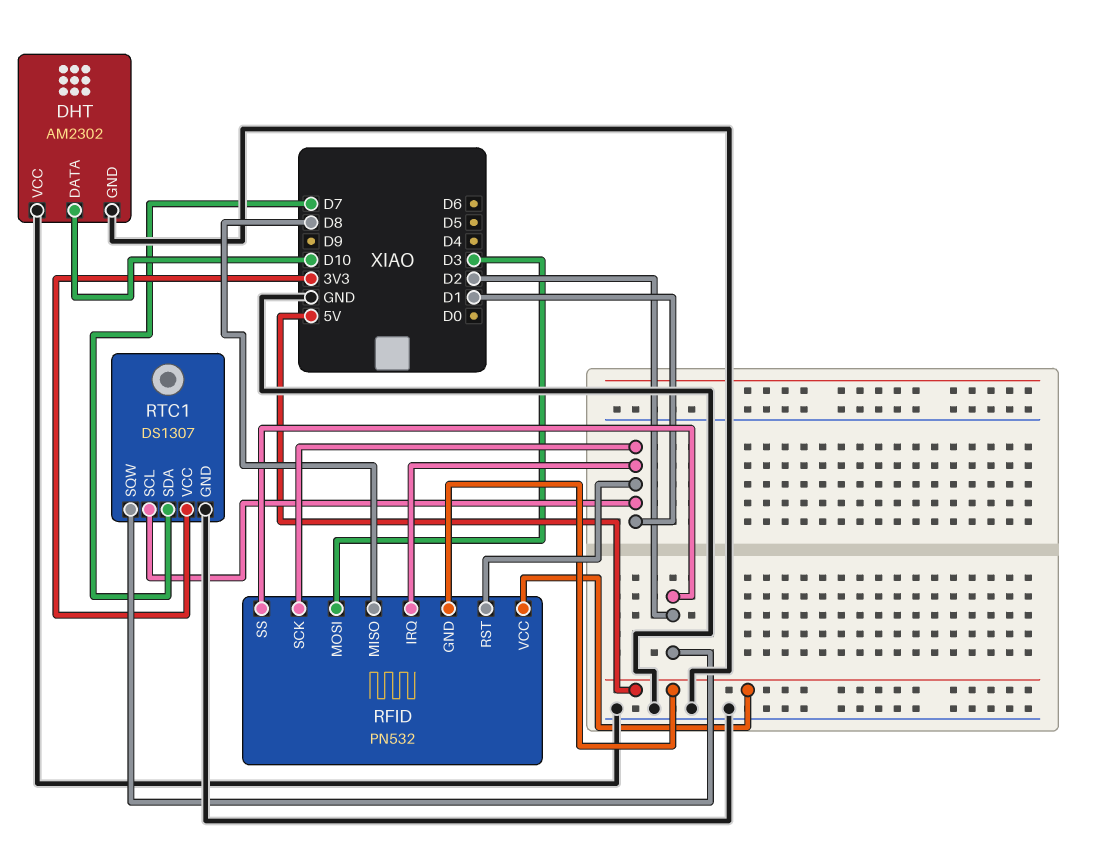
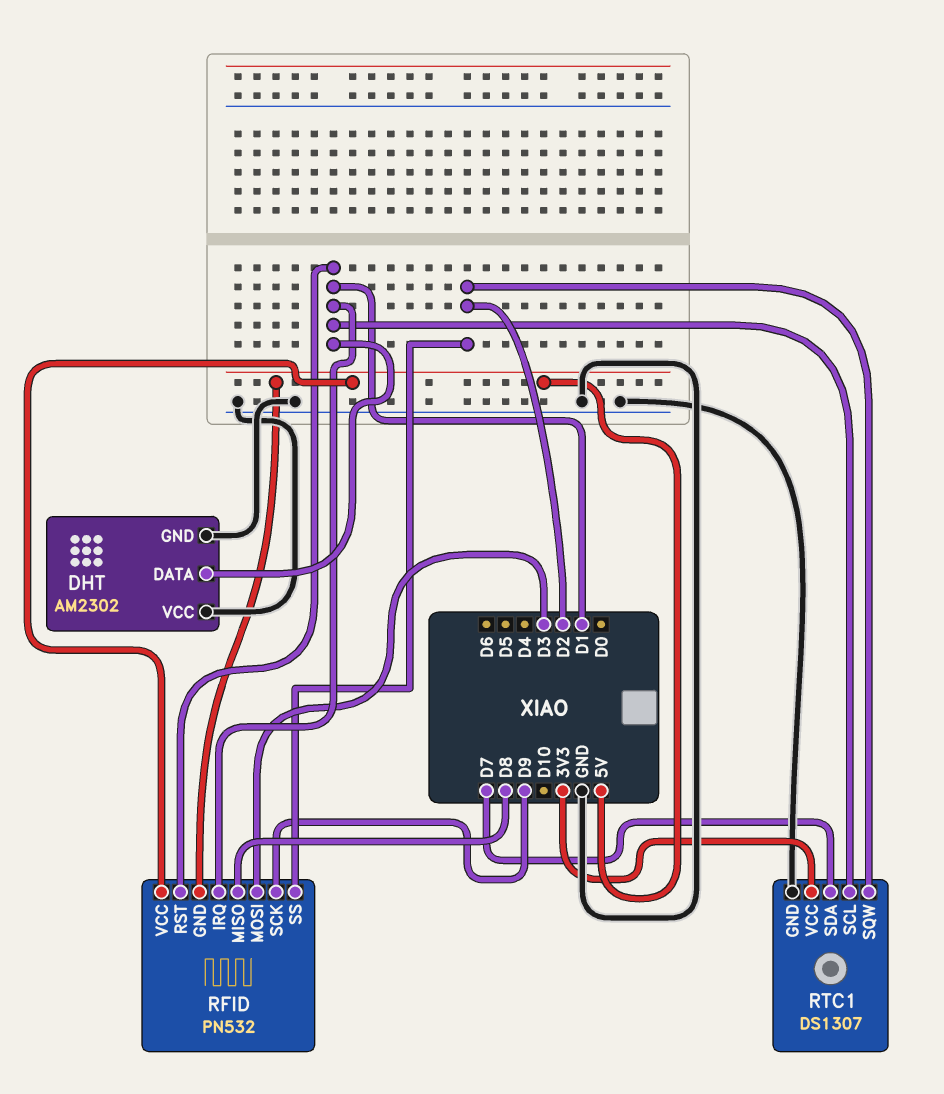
DHT pin DATA: D10 -> D1
RFID pin SCK: D1 -> D9

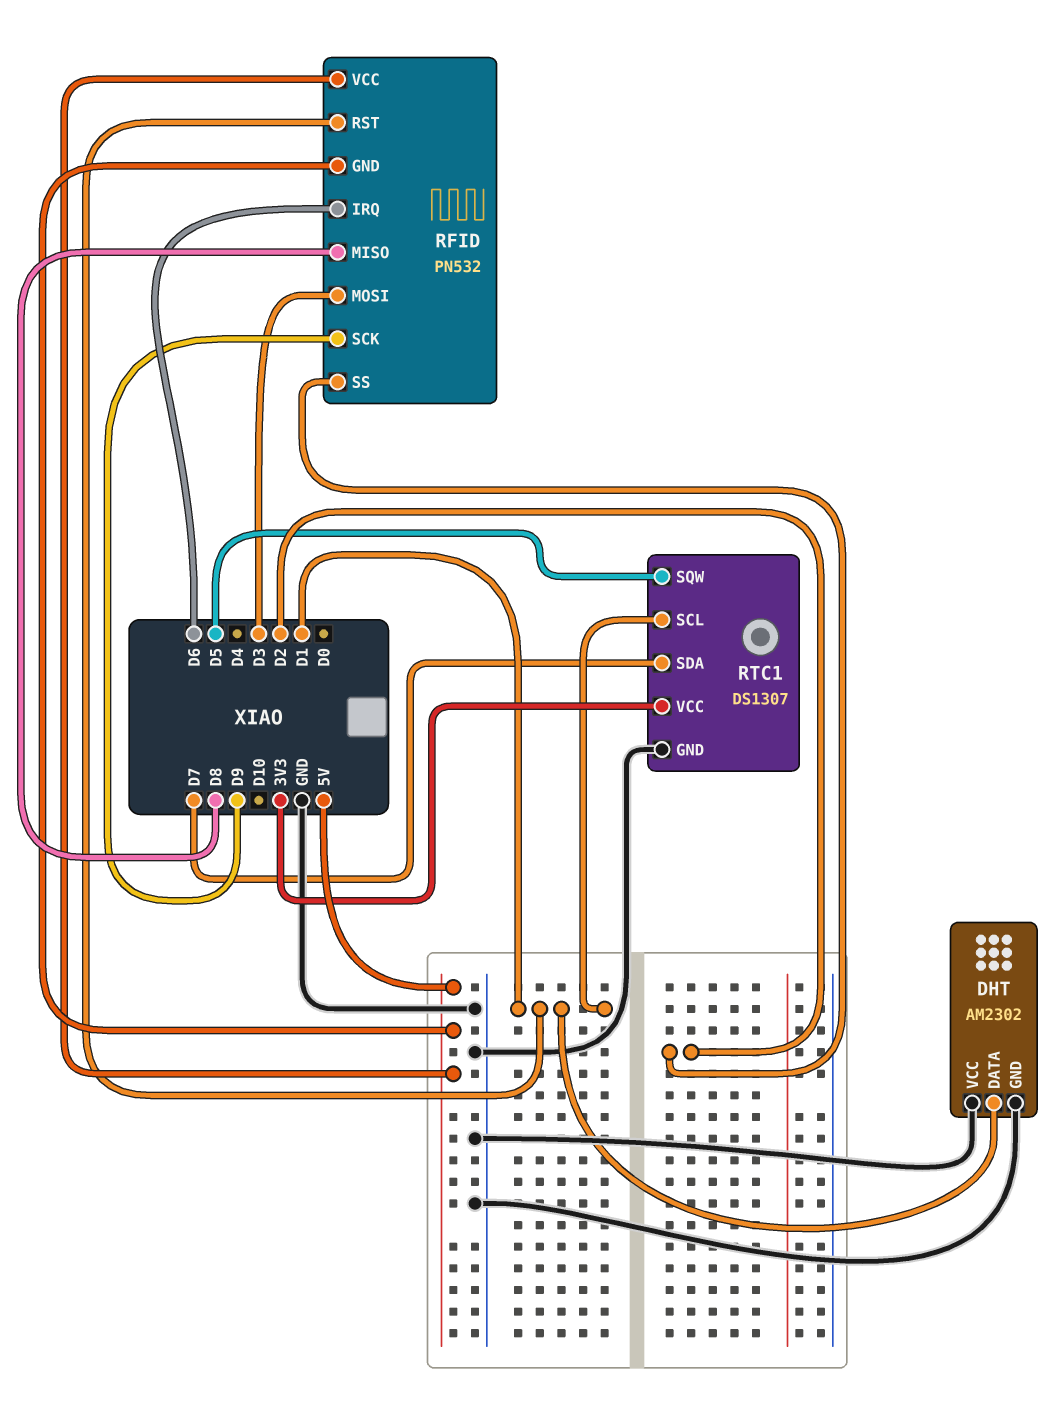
RFID pin IRQ: D1 -> D6
RTC1 pin SQW: D2 -> D5

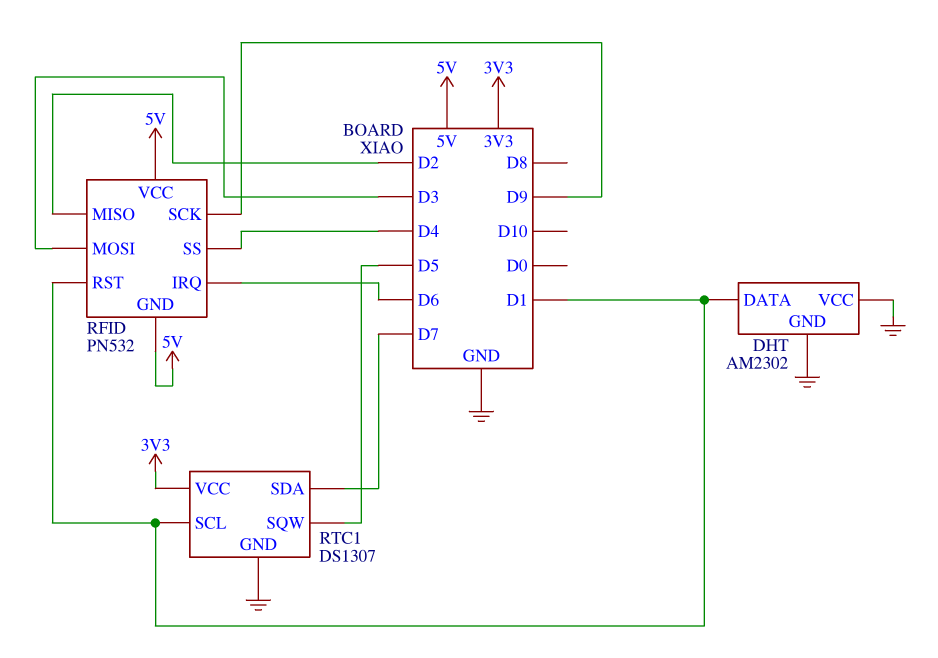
RFID pin MISO: D8 -> D2
RFID pin SS: D2 -> D4

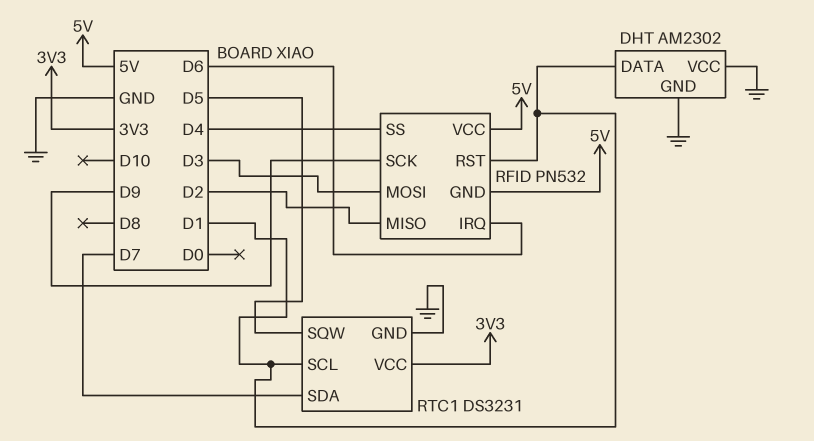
RTC1: DS1307 -> DS3231

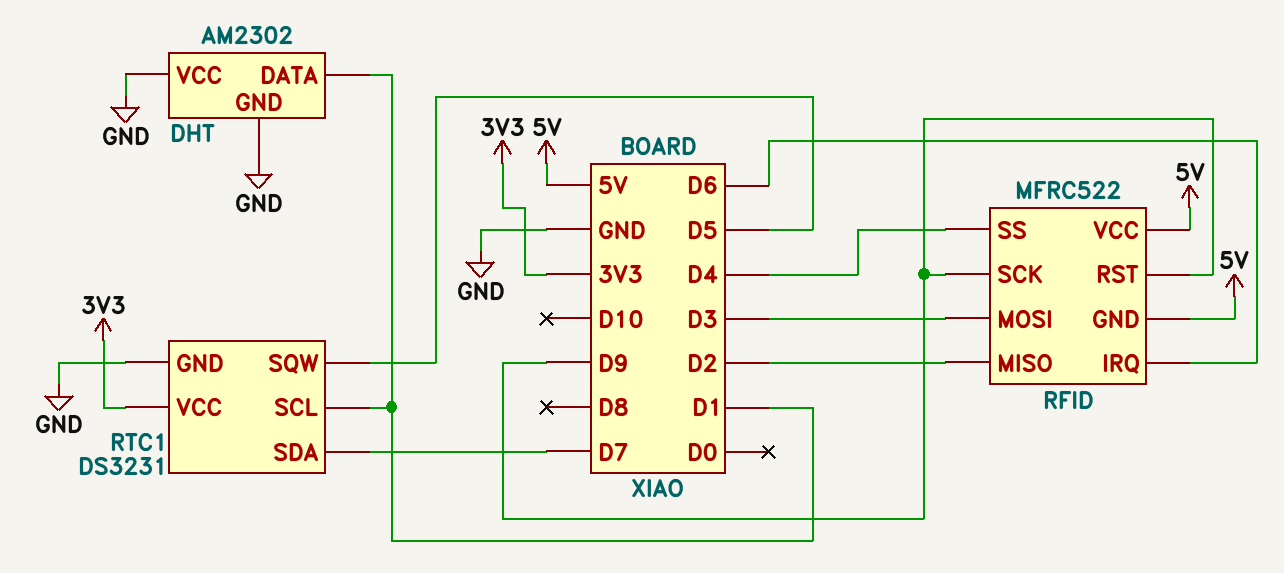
RFID: PN532 -> MFRC522
RFID pin RST: D1 -> D9

